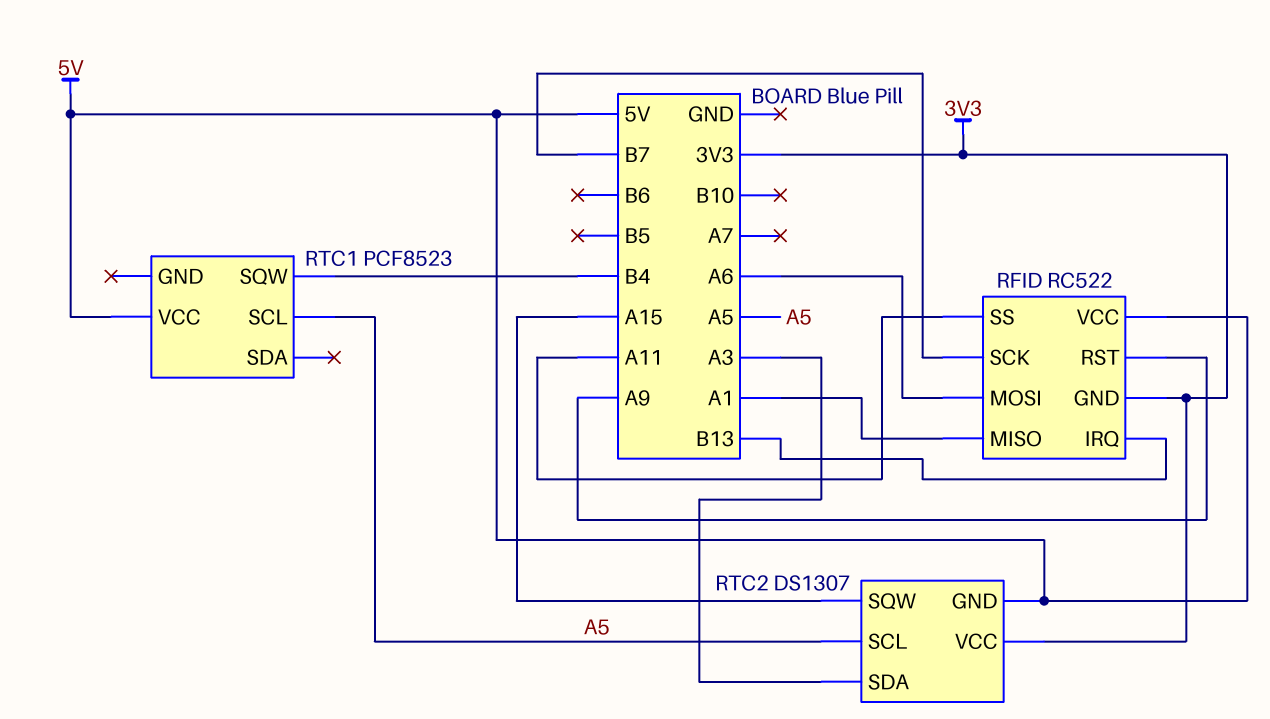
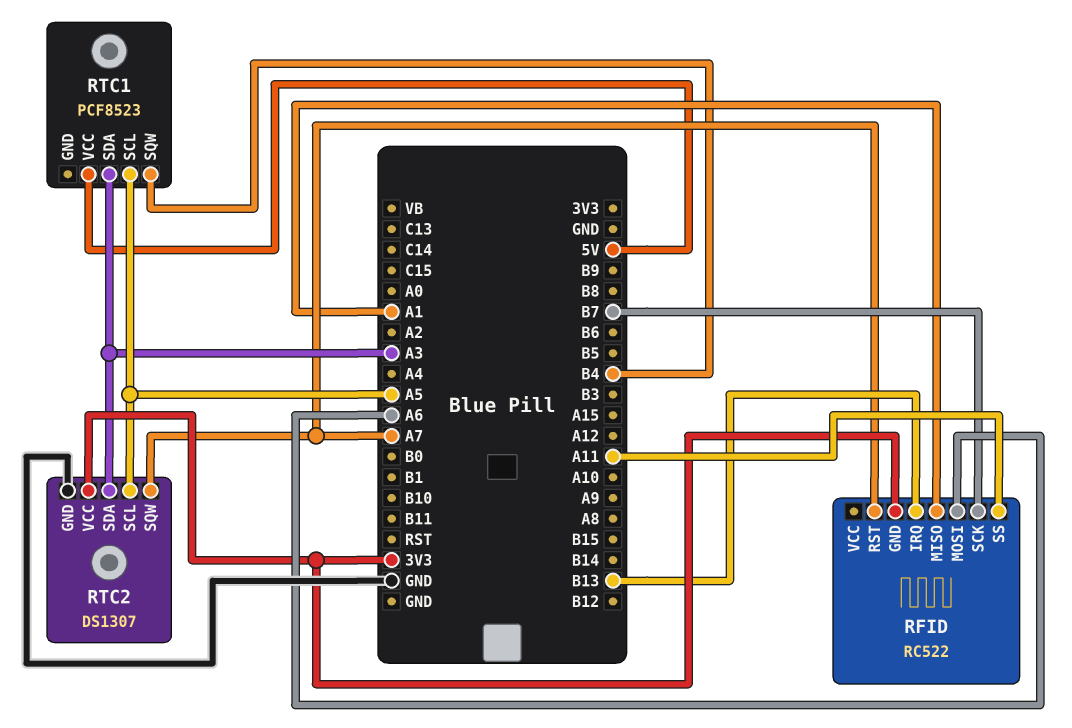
RFID pin RST: A9 -> A7
RFID pin VCC: 5V -> none
RTC1 pin SDA: none -> A3
RTC2 pin GND: 5V -> GND
RTC2 pin SQW: A15 -> A7

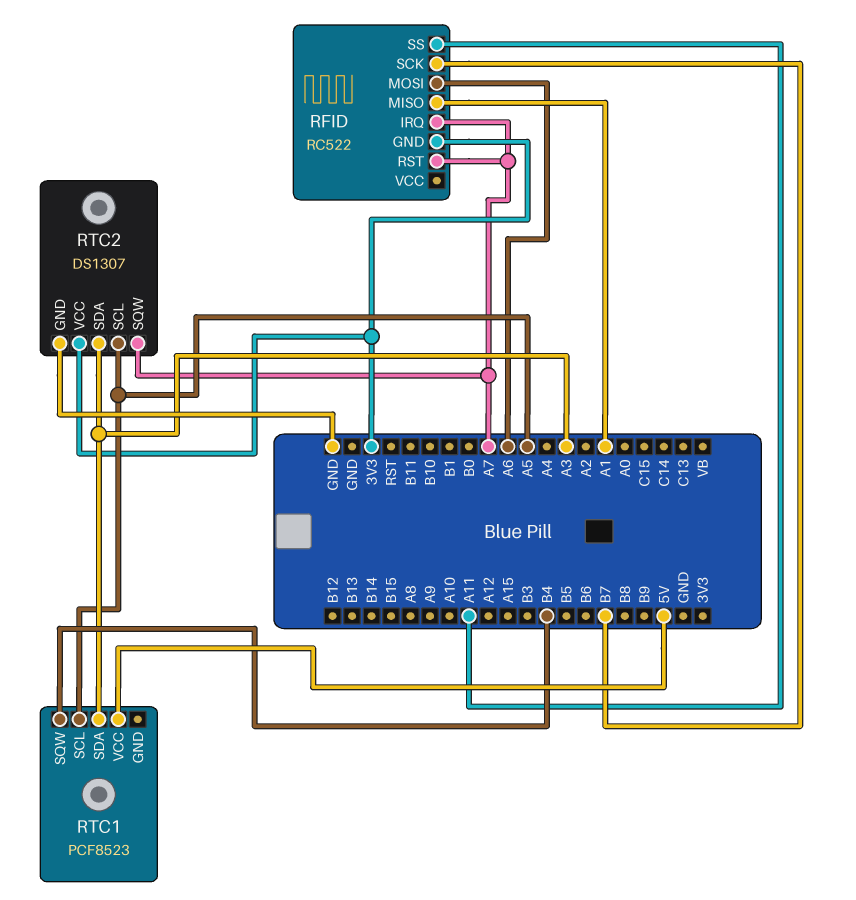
RFID pin IRQ: B13 -> A7

